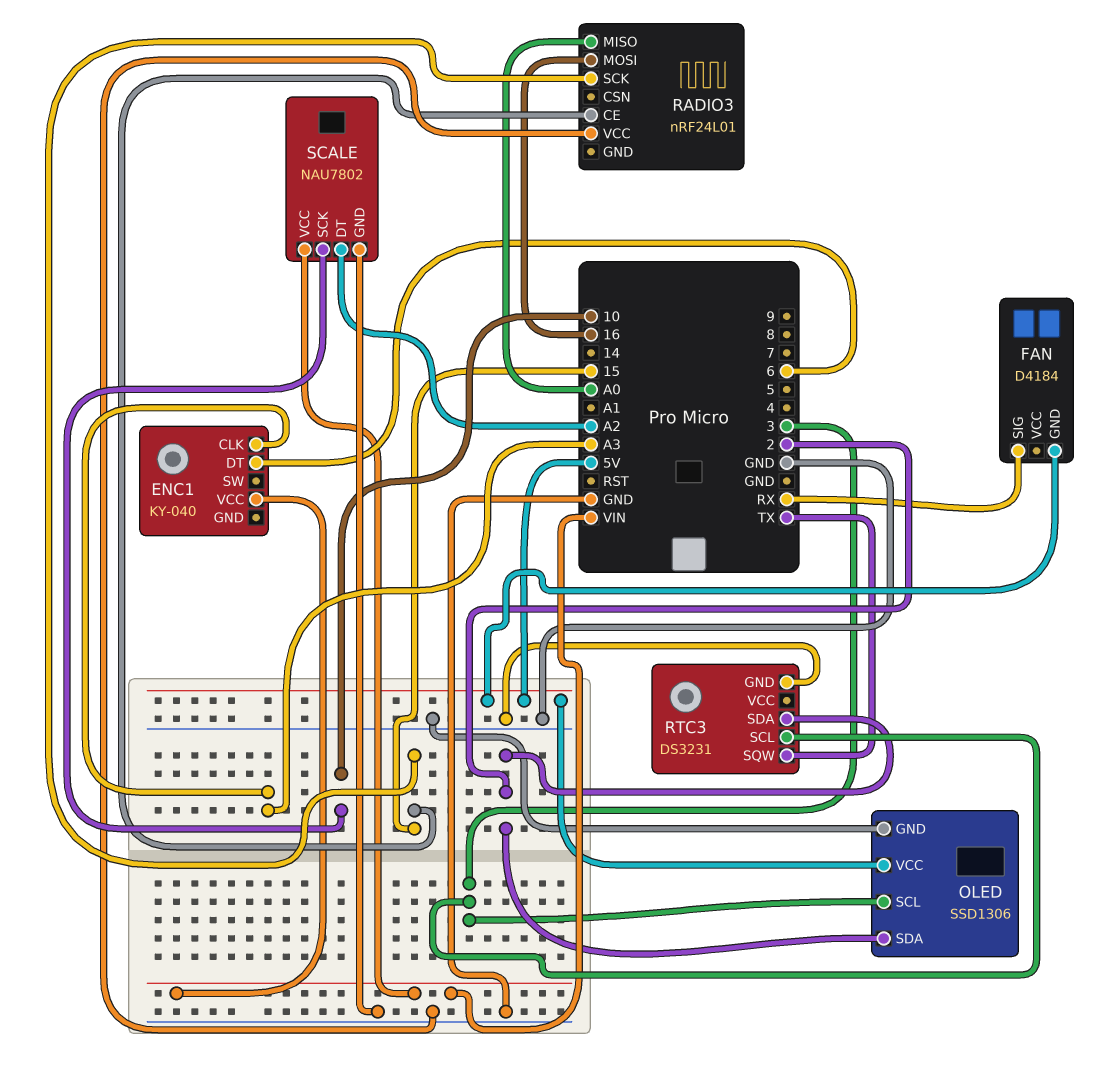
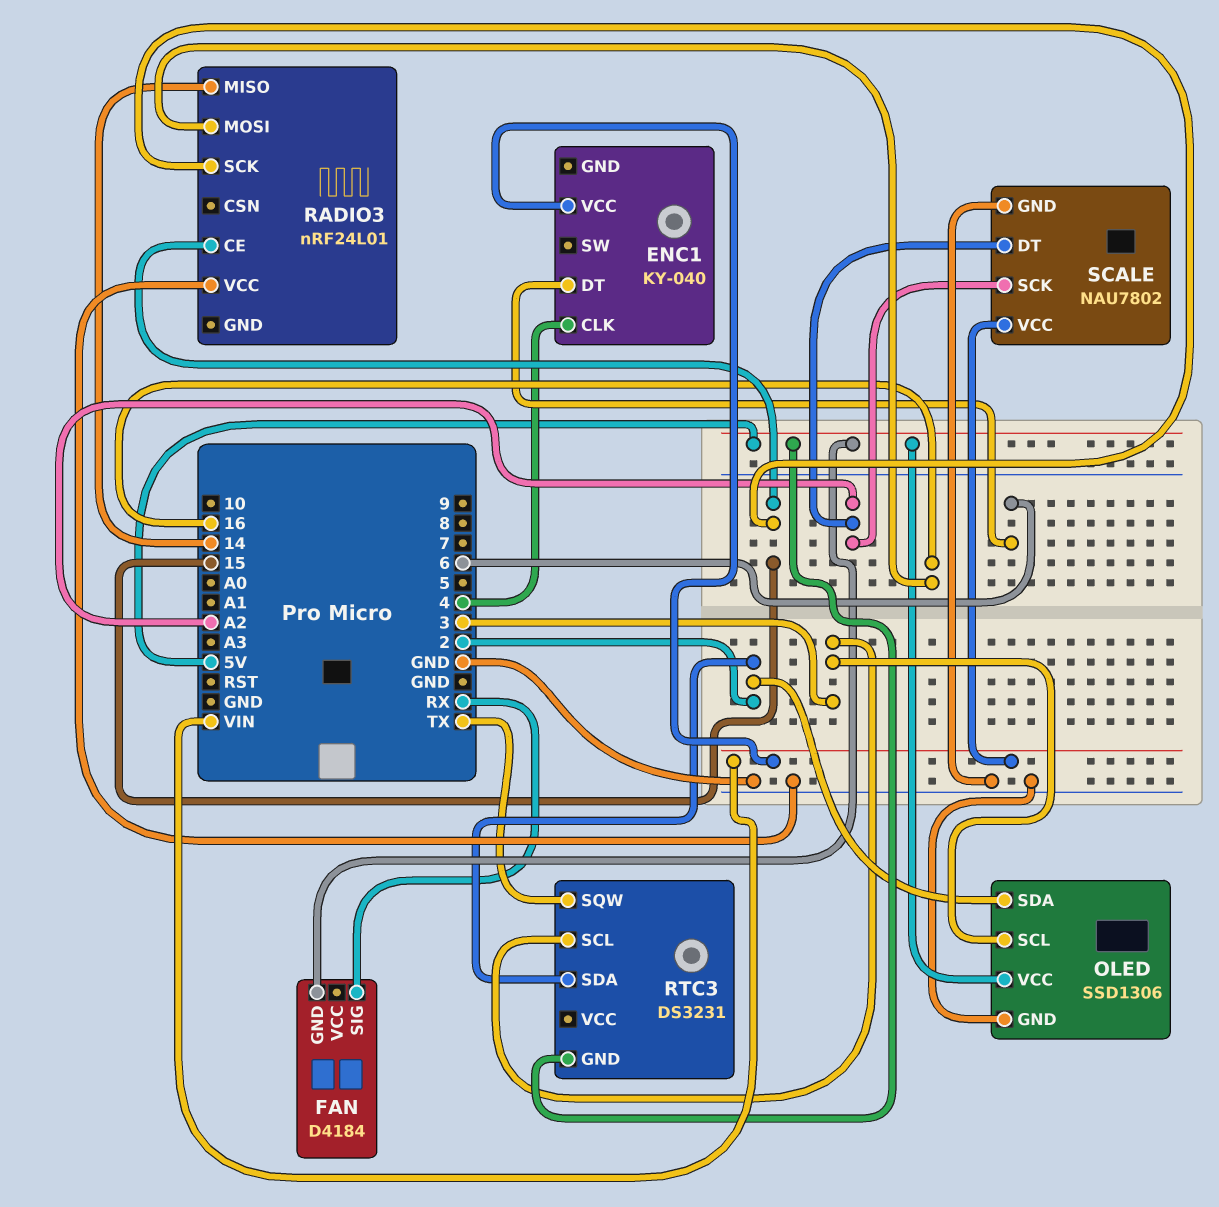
ENC1 pin CLK: A3 -> 4
RADIO3 pin MISO: A0 -> 14
RTC3 pin GND: GND -> 5V
SCALE pin SCK: 10 -> A2

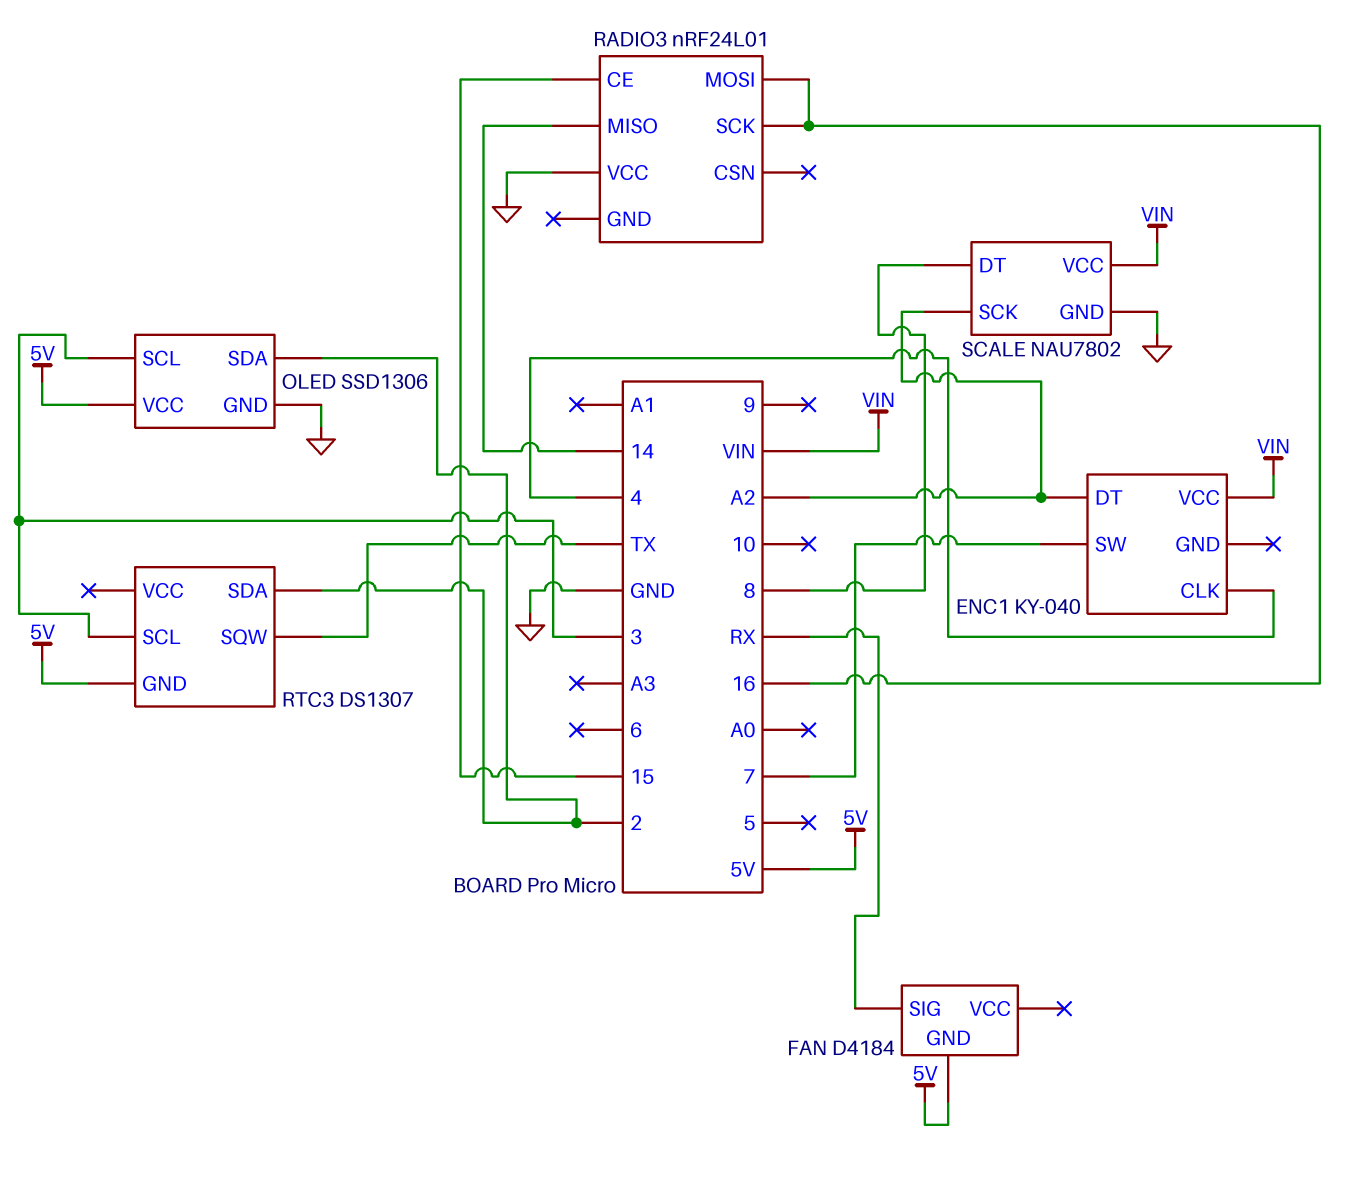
ENC1 pin DT: 6 -> A2
ENC1 pin SW: none -> 7
RADIO3 pin SCK: 15 -> 16
RTC3: DS3231 -> DS1307
SCALE pin DT: A2 -> 8

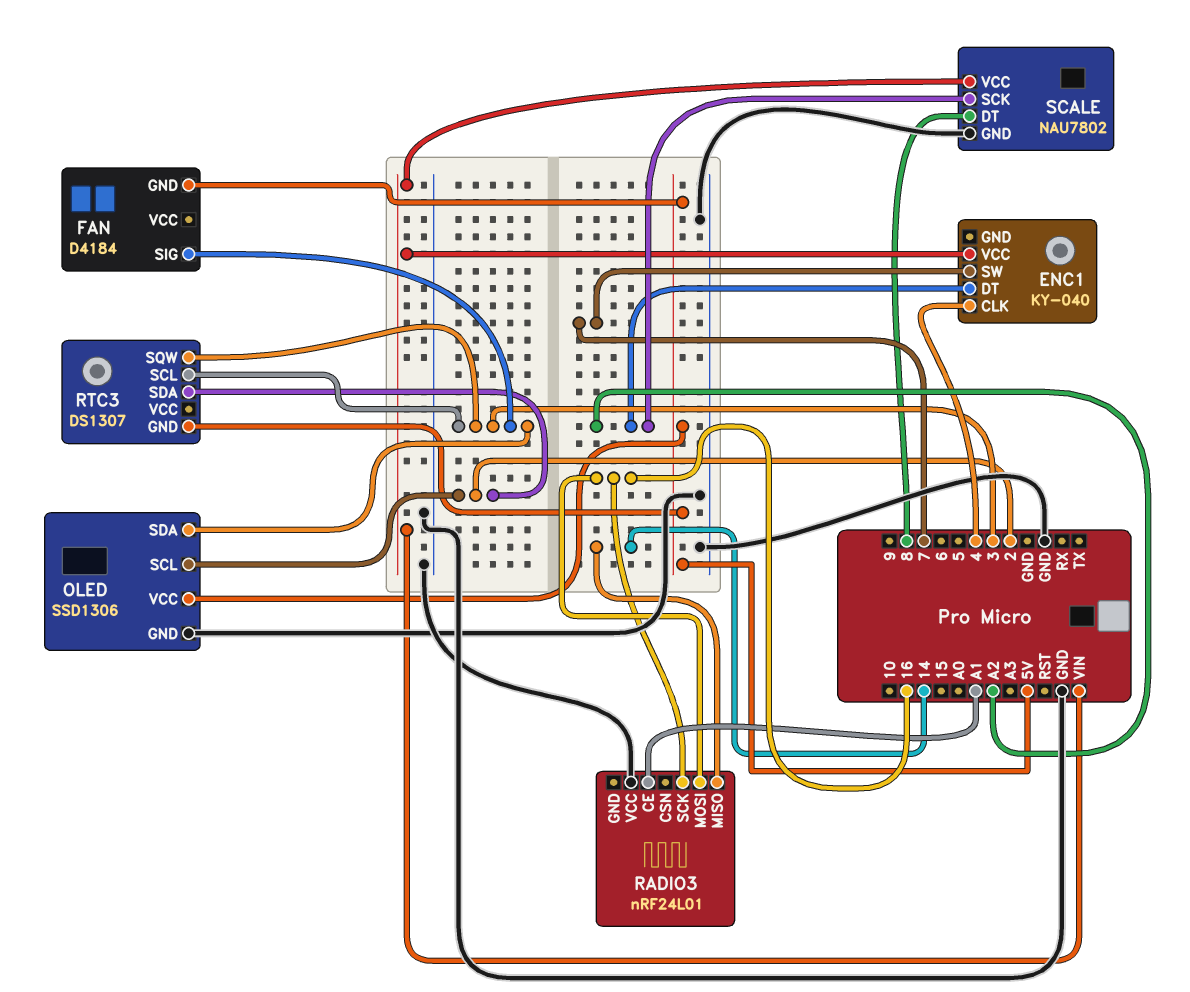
FAN pin SIG: RX -> 3
OLED pin SCL: 3 -> 2
OLED pin SDA: 2 -> 3
RADIO3 pin CE: 15 -> A1
RTC3 pin SQW: TX -> 3

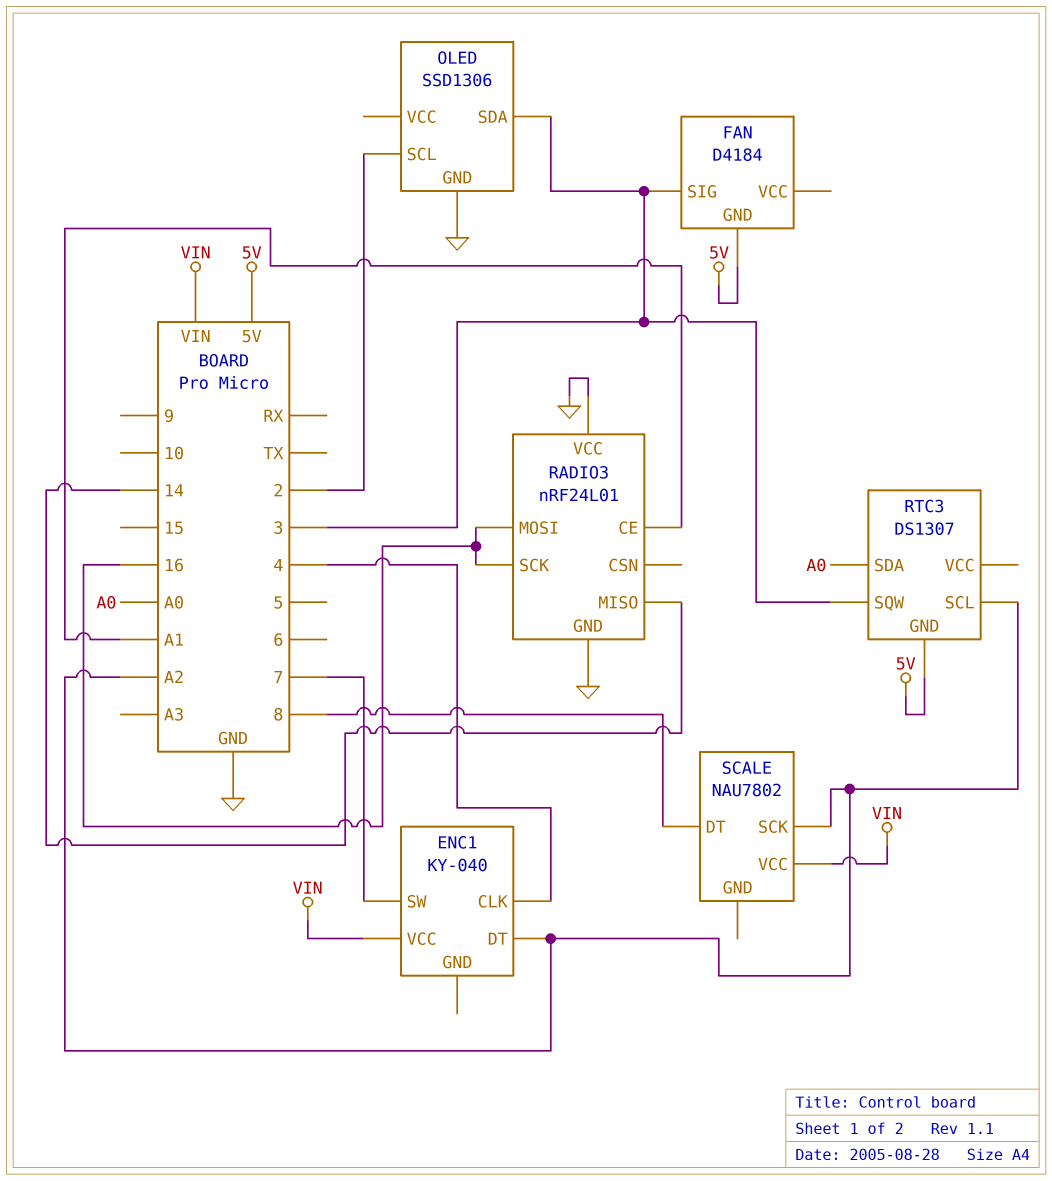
OLED pin VCC: 5V -> none
RADIO3 pin GND: none -> GND
RTC3 pin SCL: 3 -> A2
RTC3 pin SDA: 2 -> A0
SCALE pin GND: GND -> none

